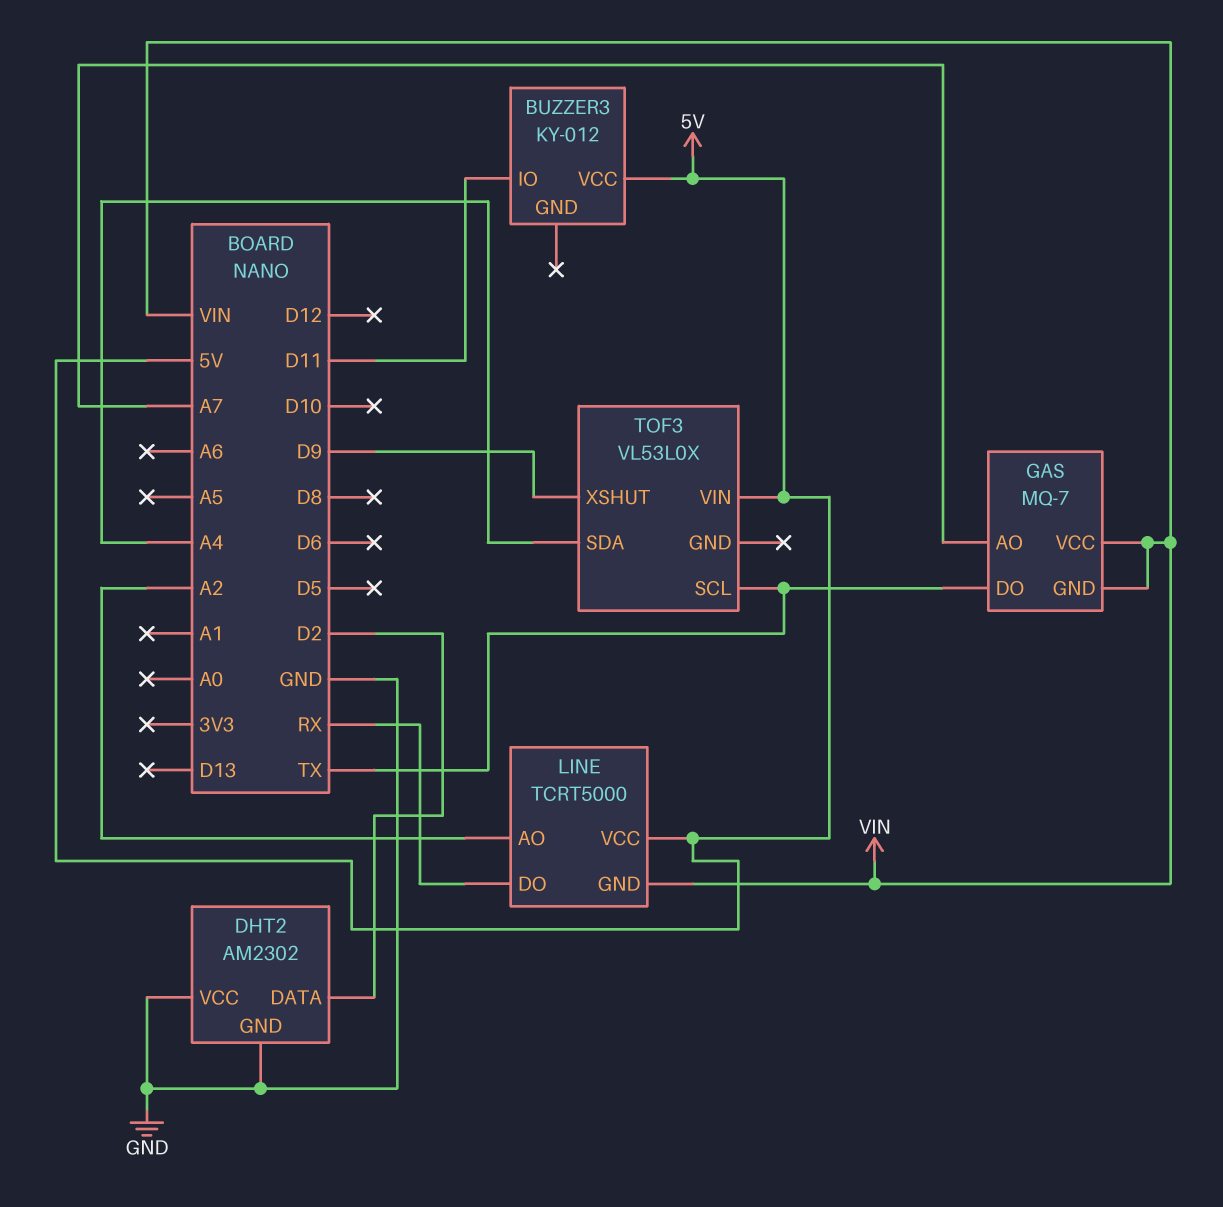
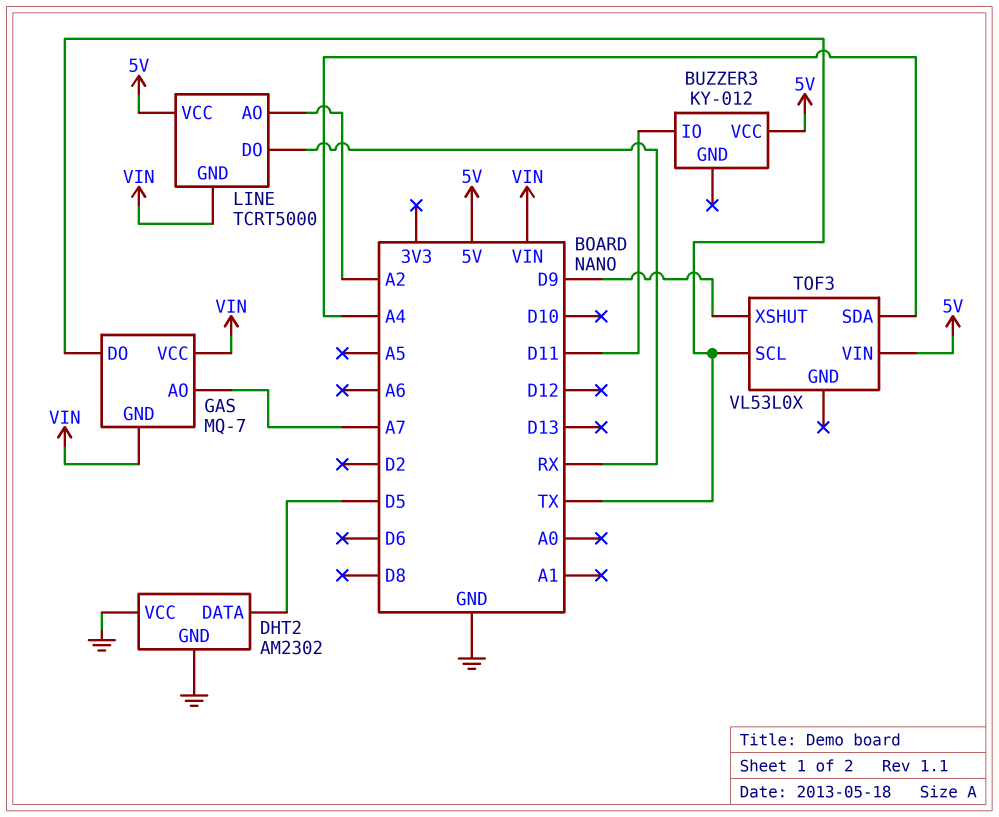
DHT2 pin DATA: D2 -> D5

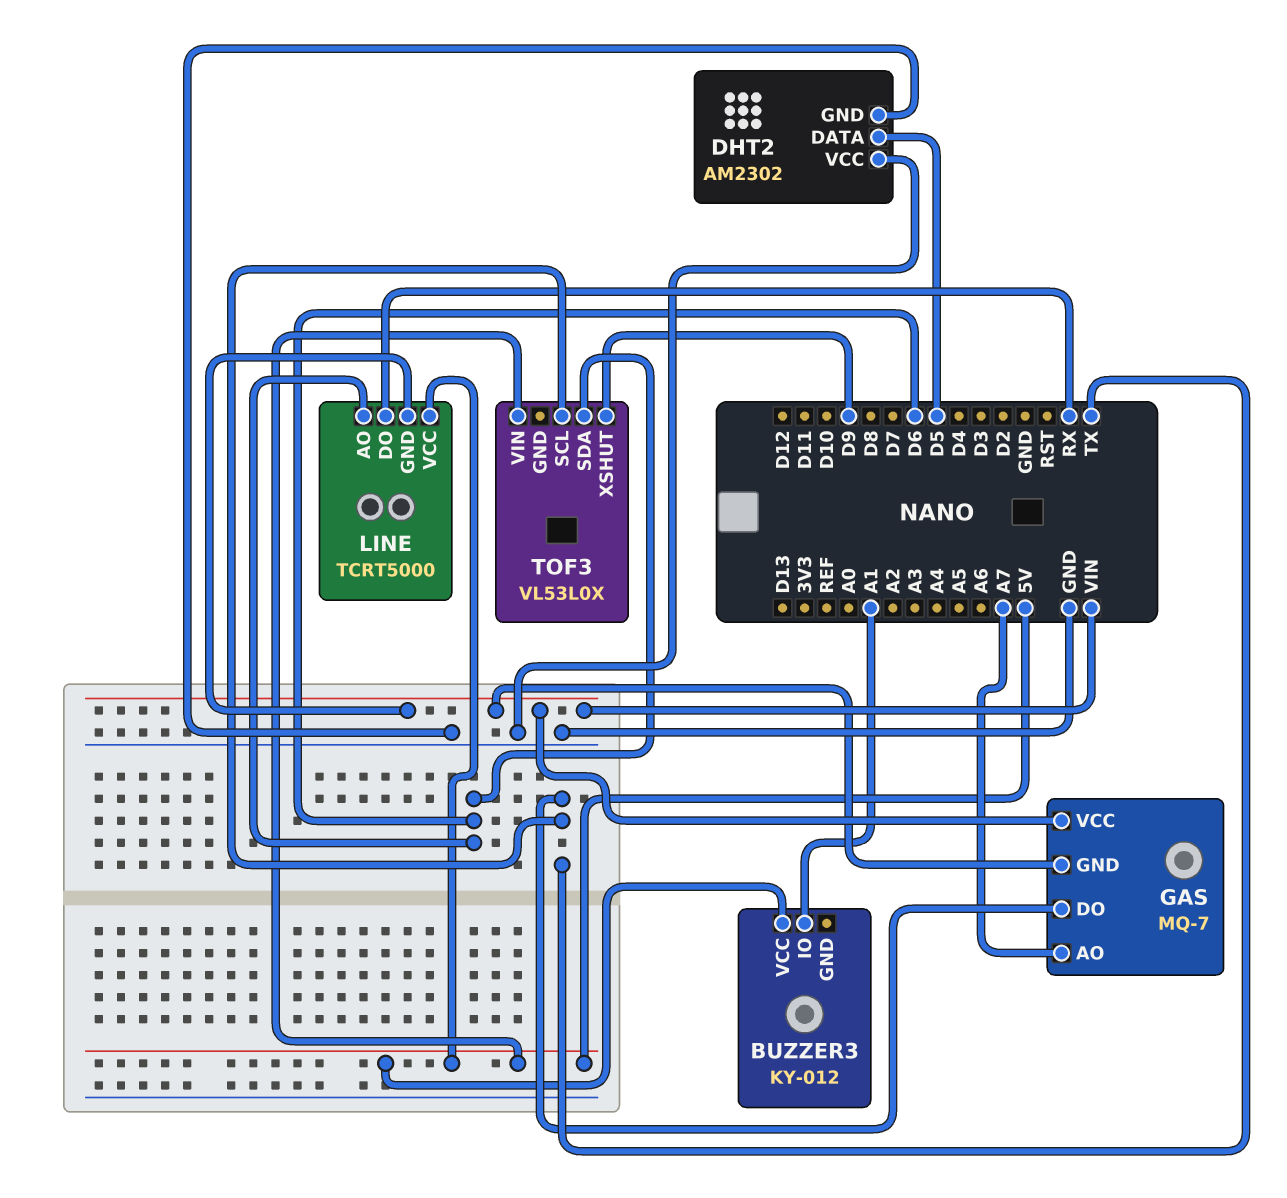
BUZZER3 pin IO: D11 -> A1
LINE pin AO: A2 -> D6
TOF3 pin SDA: A4 -> D6

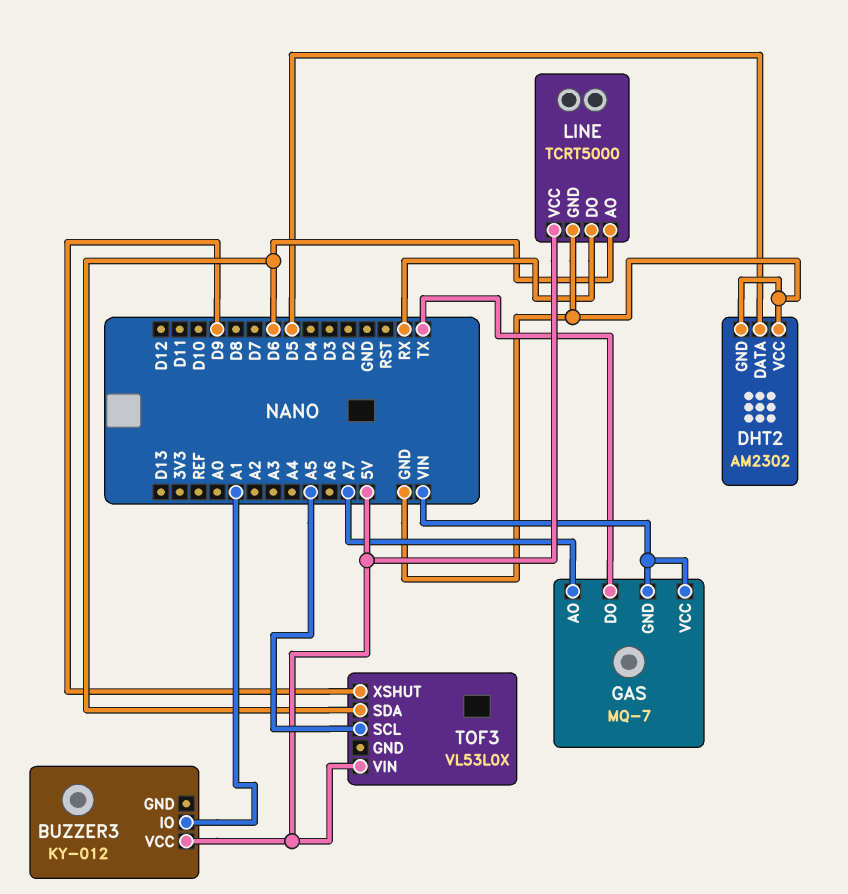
LINE pin GND: VIN -> GND
TOF3 pin SCL: TX -> A5

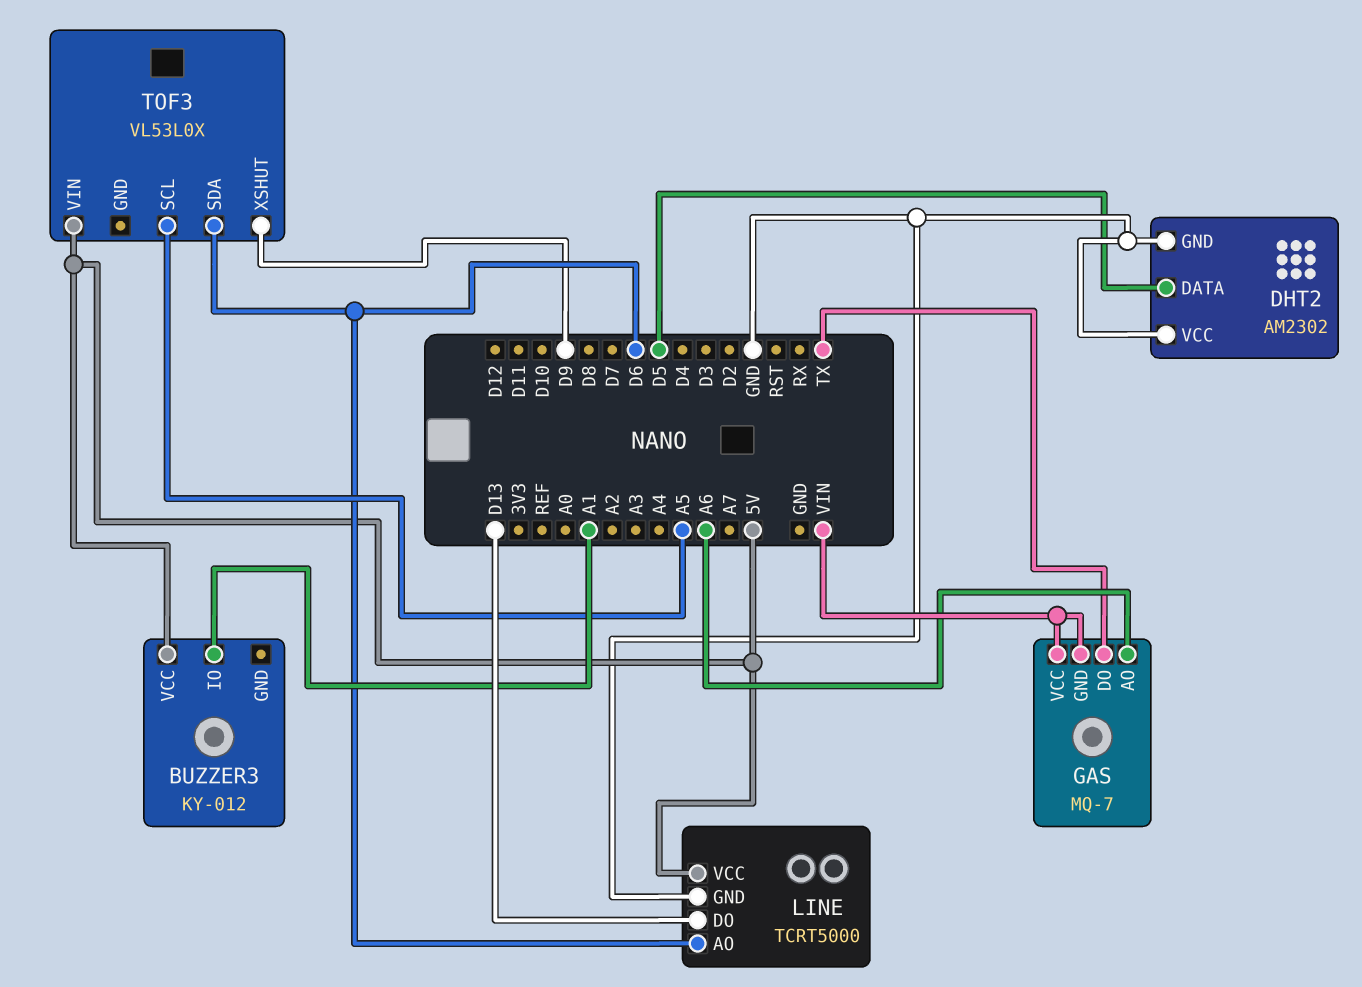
GAS pin AO: A7 -> A6
LINE pin DO: RX -> D13

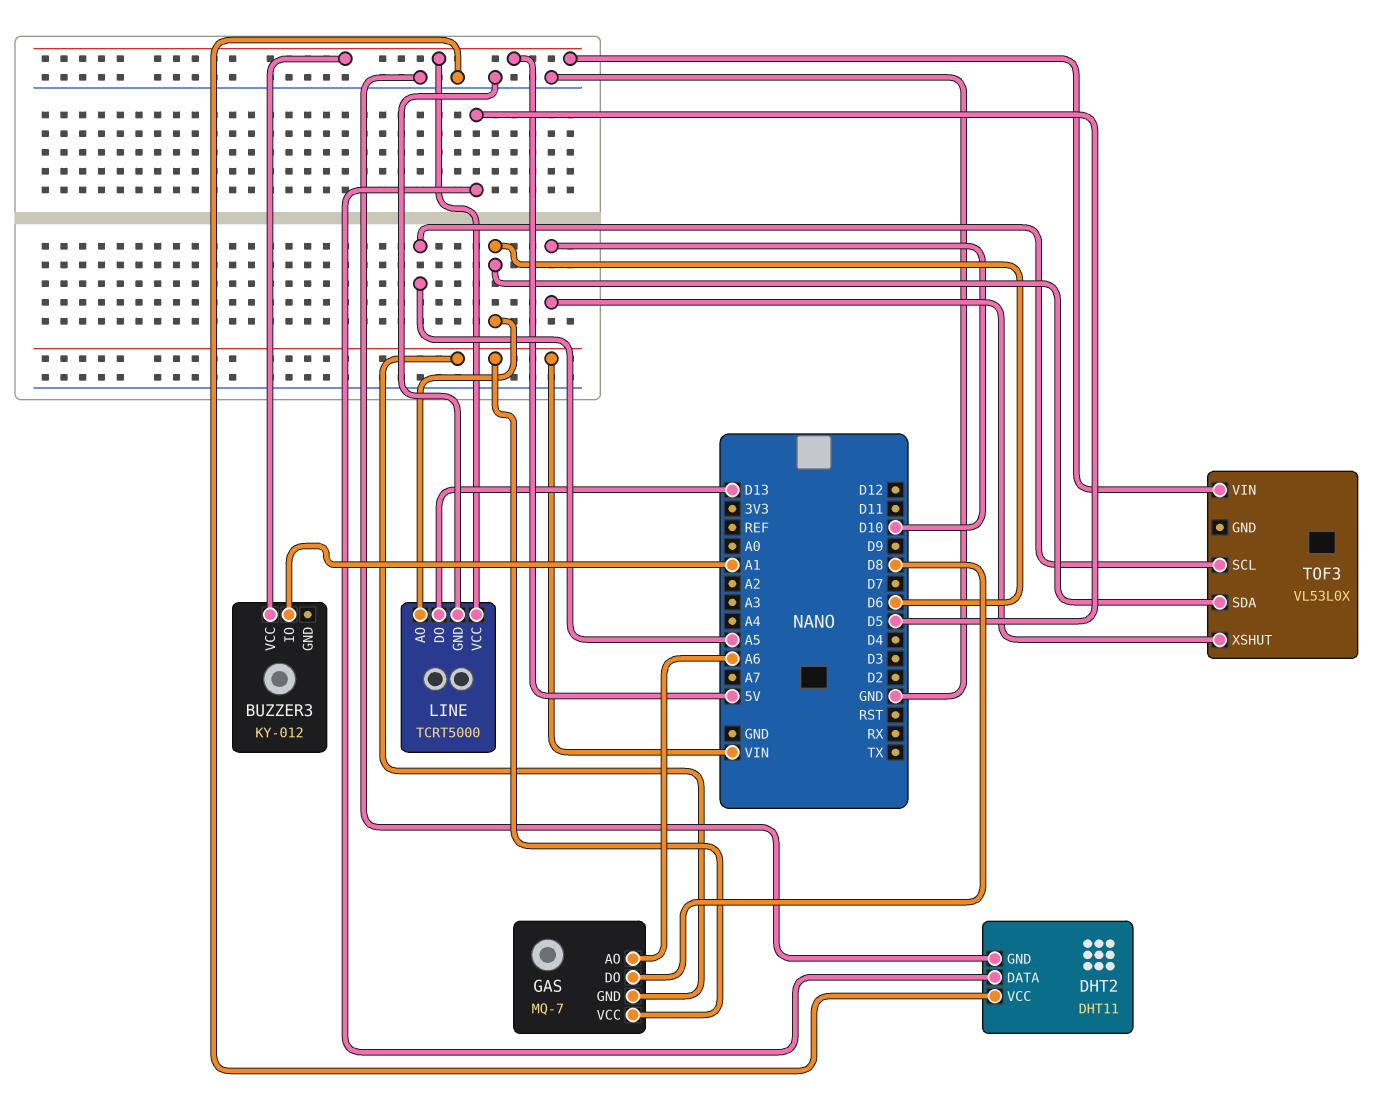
DHT2: AM2302 -> DHT11
GAS pin DO: TX -> D8
TOF3 pin XSHUT: D9 -> D10

